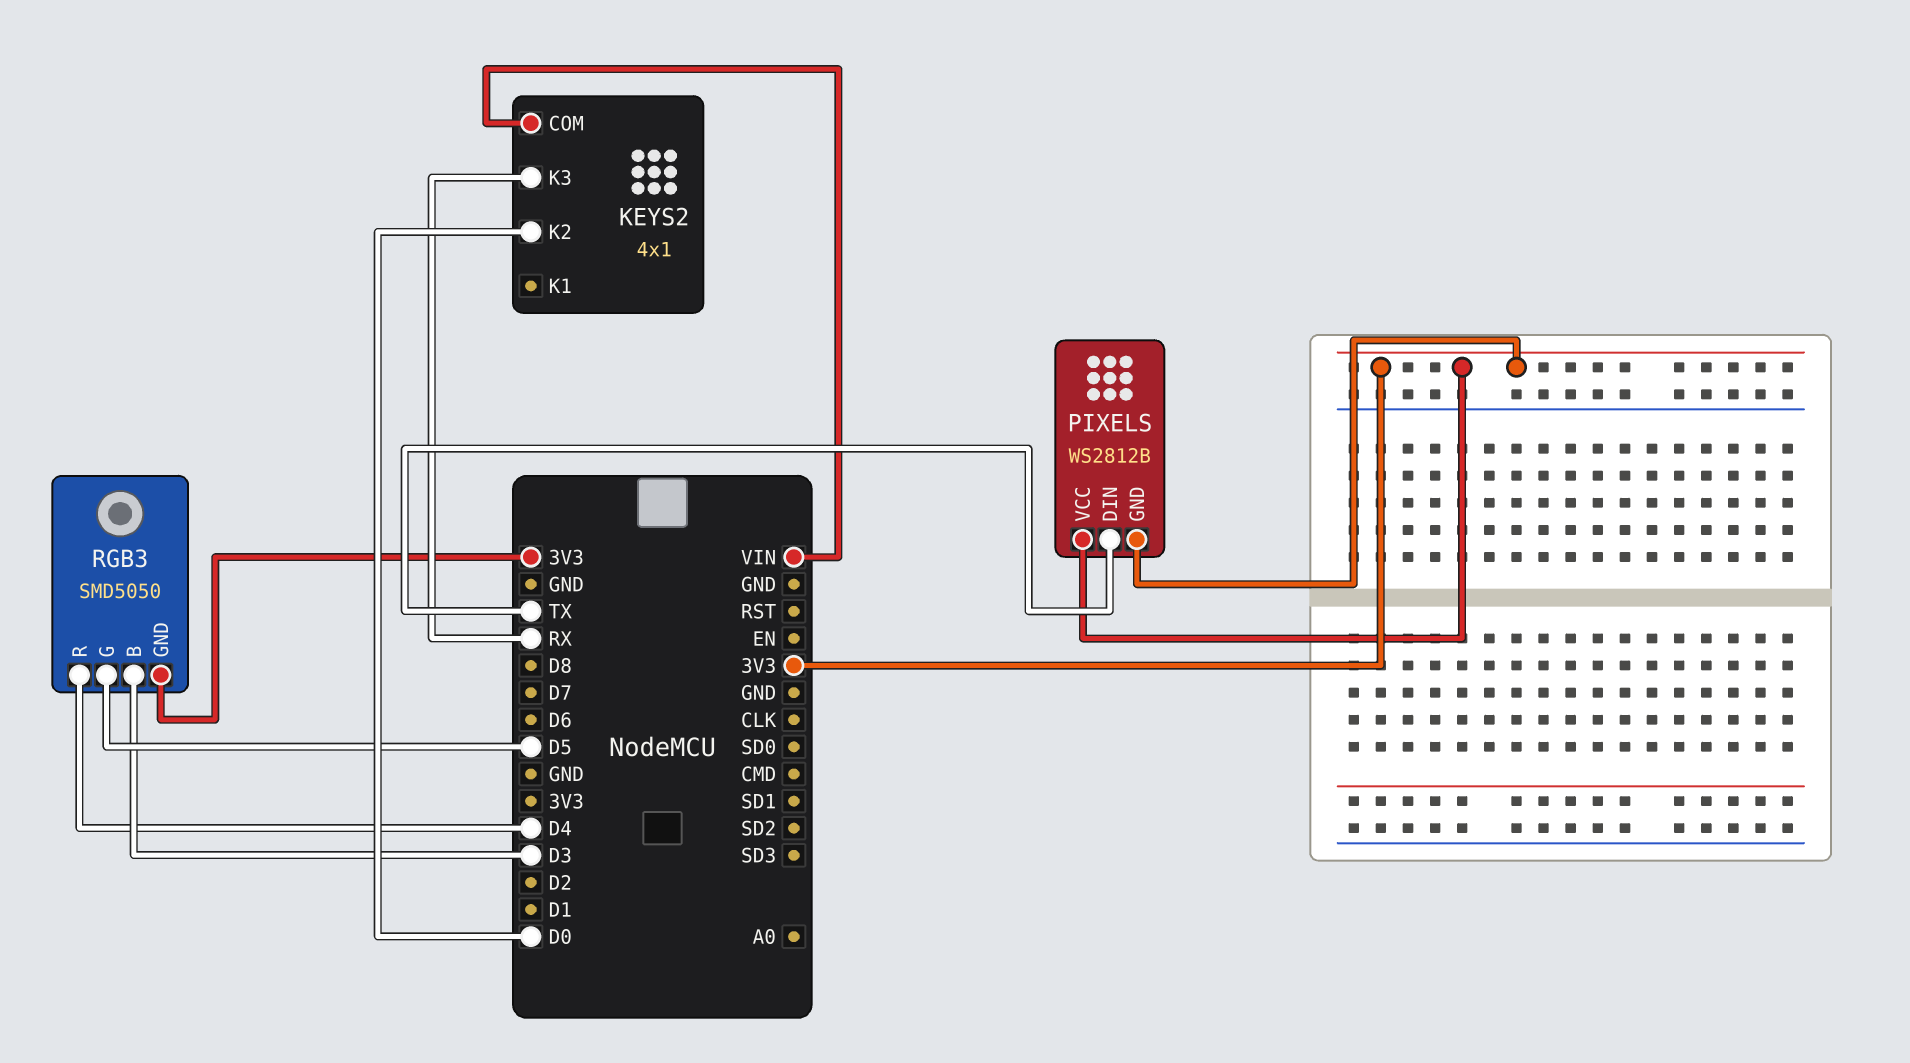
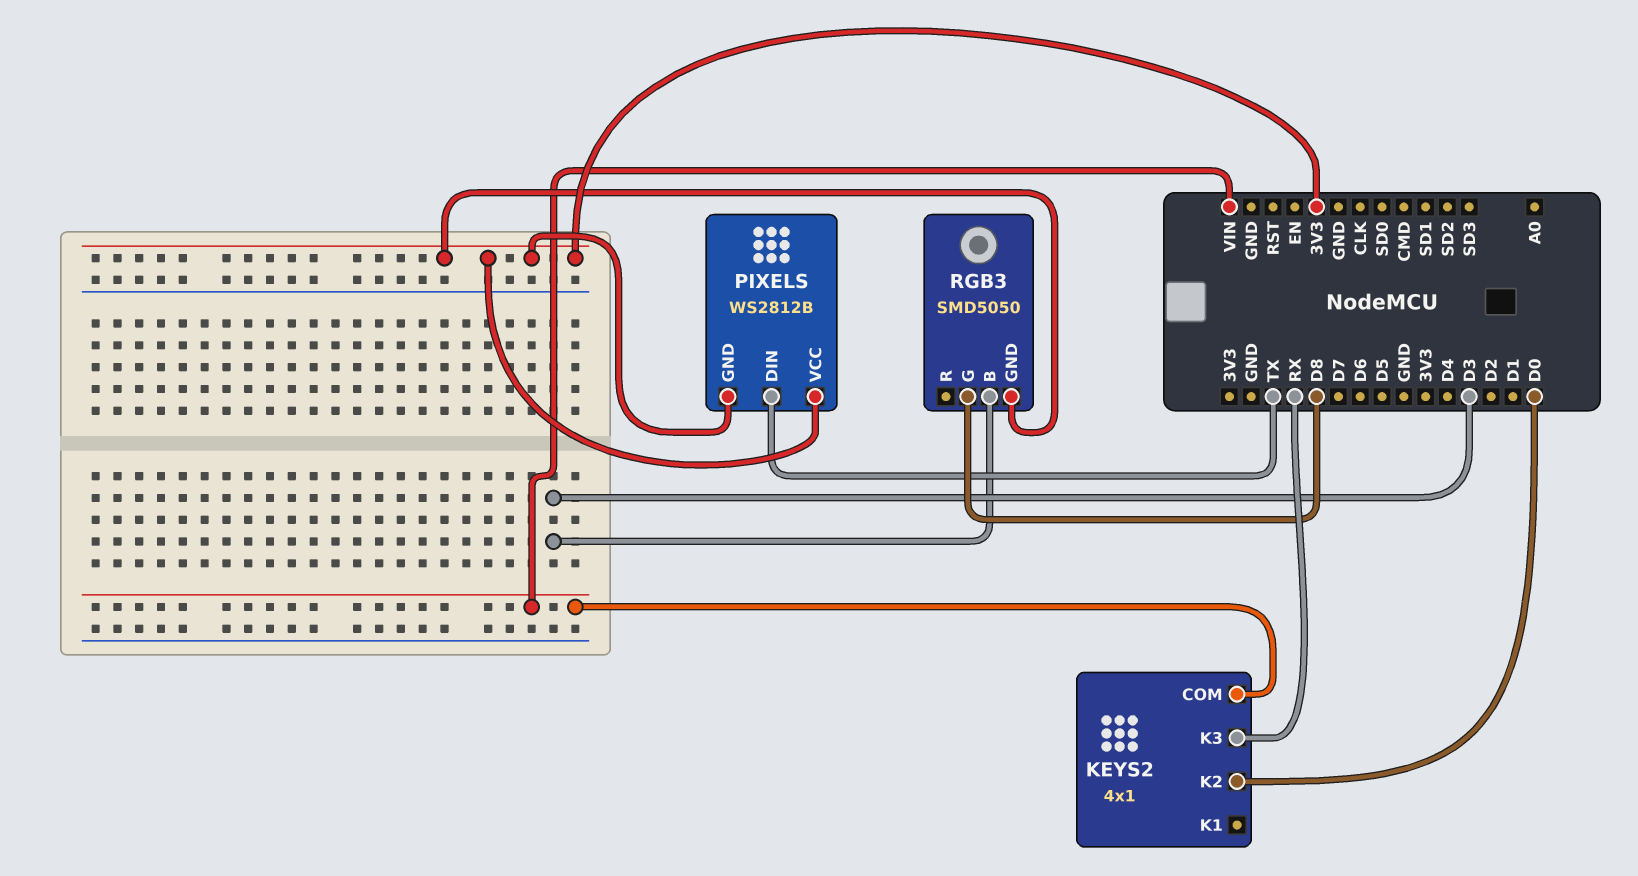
RGB3 pin G: D5 -> D8
RGB3 pin R: D4 -> none

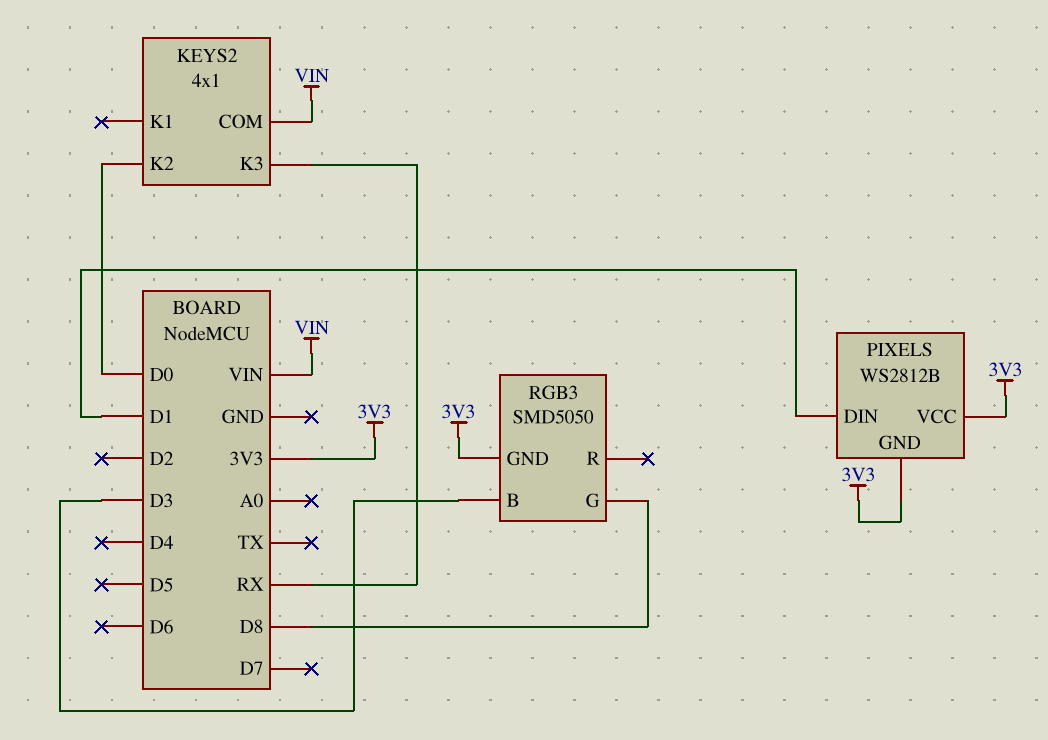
PIXELS pin DIN: TX -> D1

